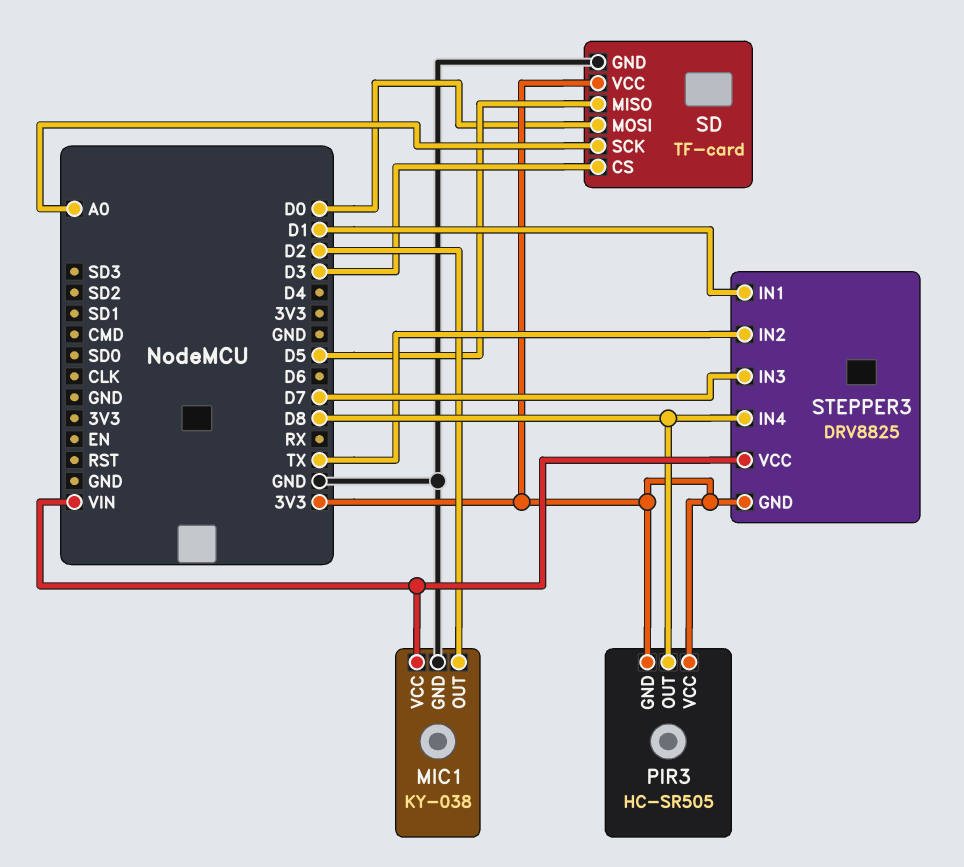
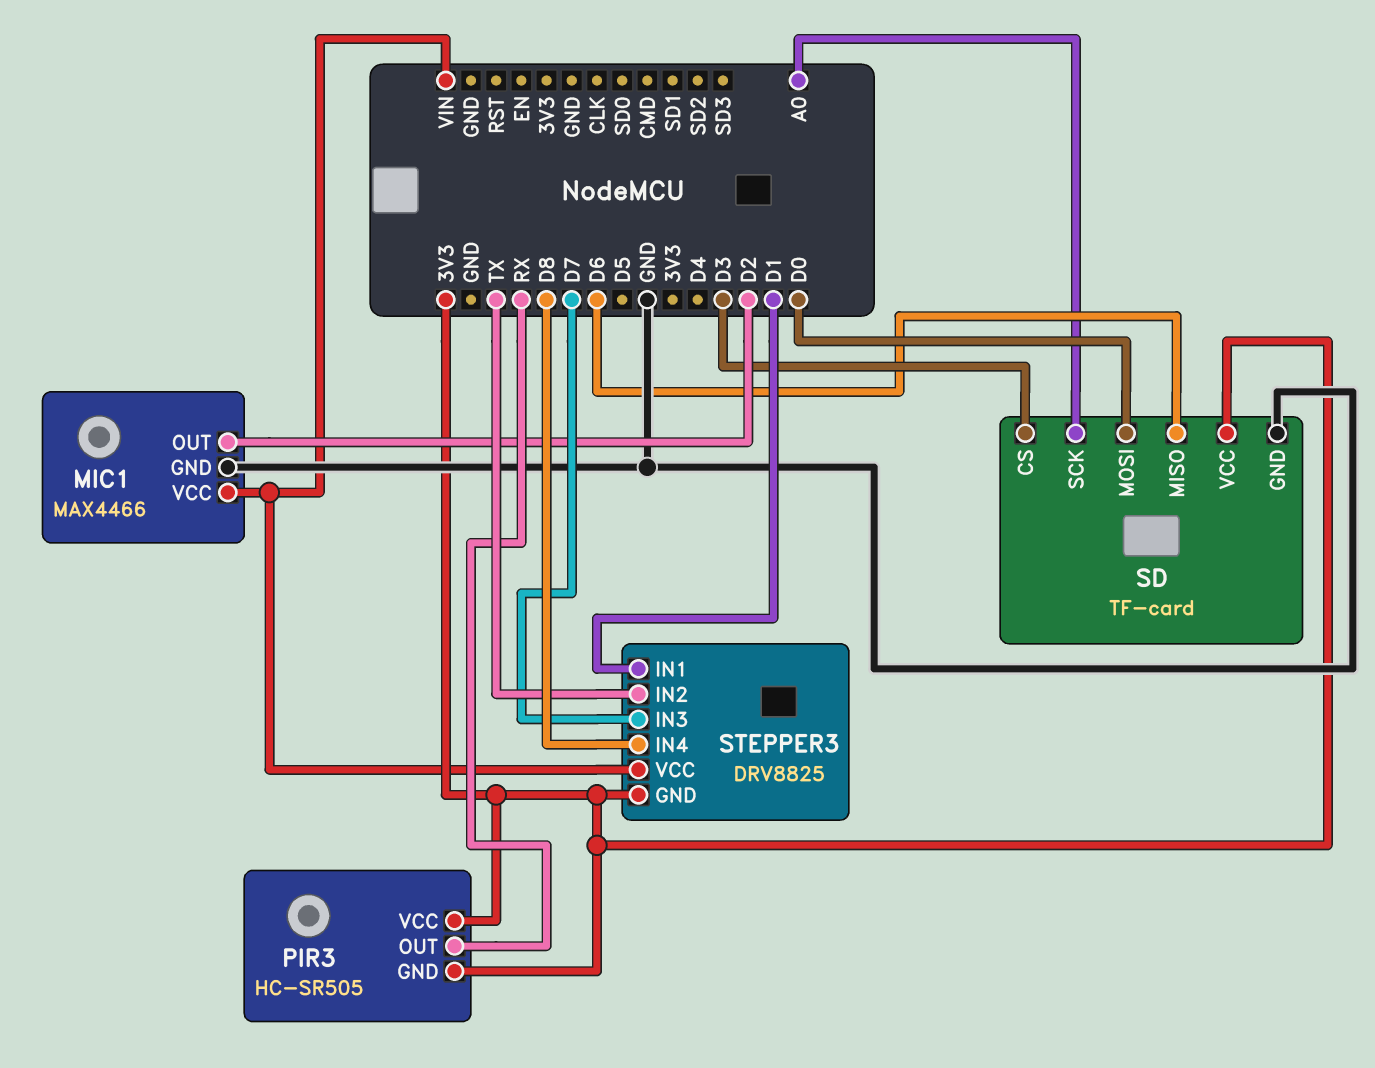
MIC1: KY-038 -> MAX4466
PIR3 pin OUT: D8 -> RX
SD pin MISO: D5 -> D6

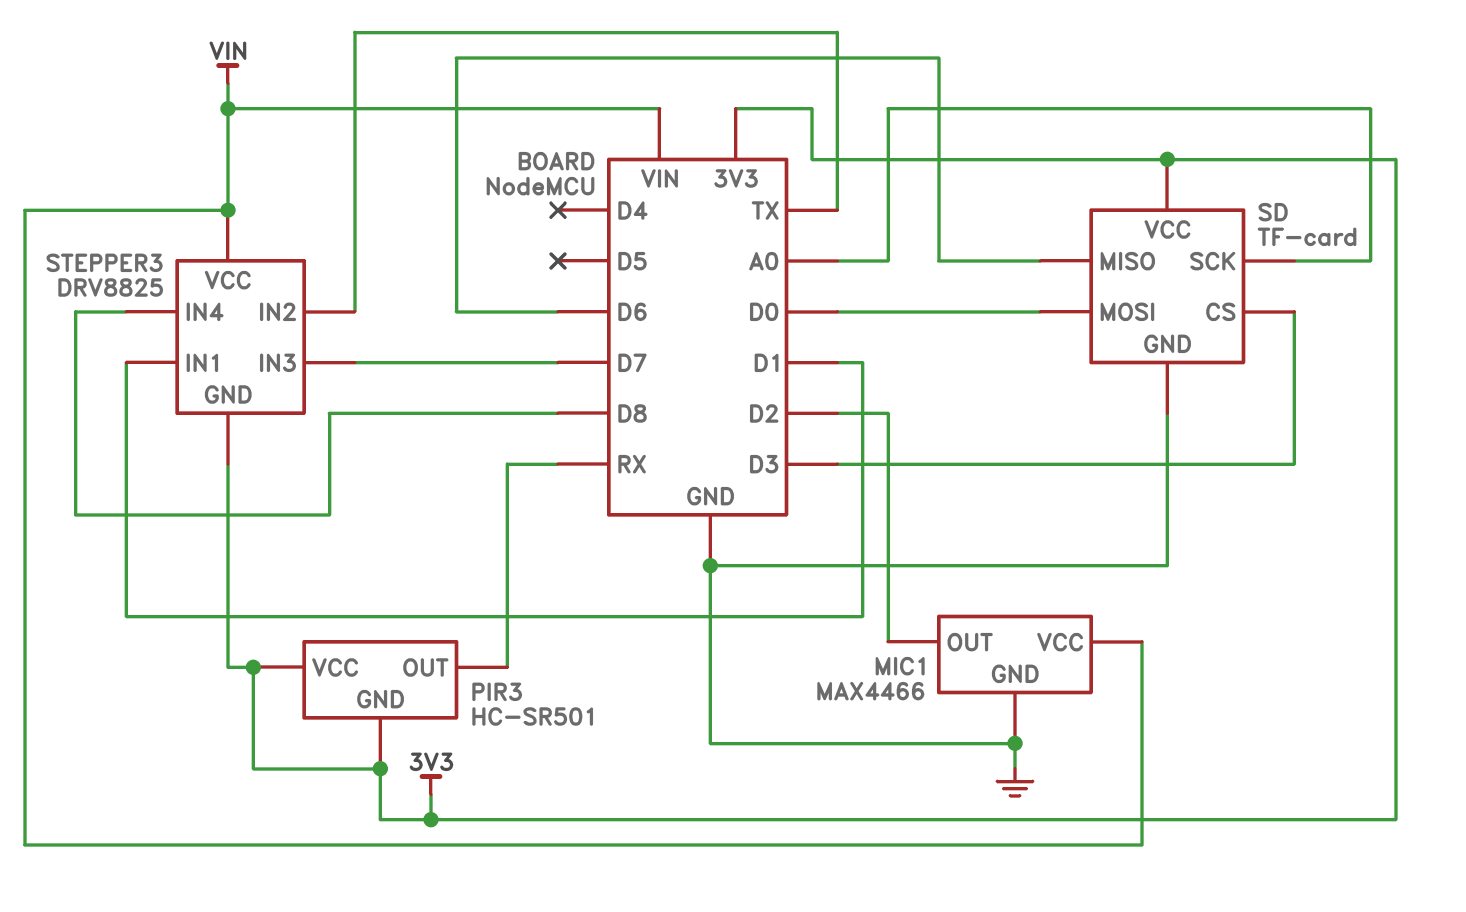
PIR3: HC-SR505 -> HC-SR501

